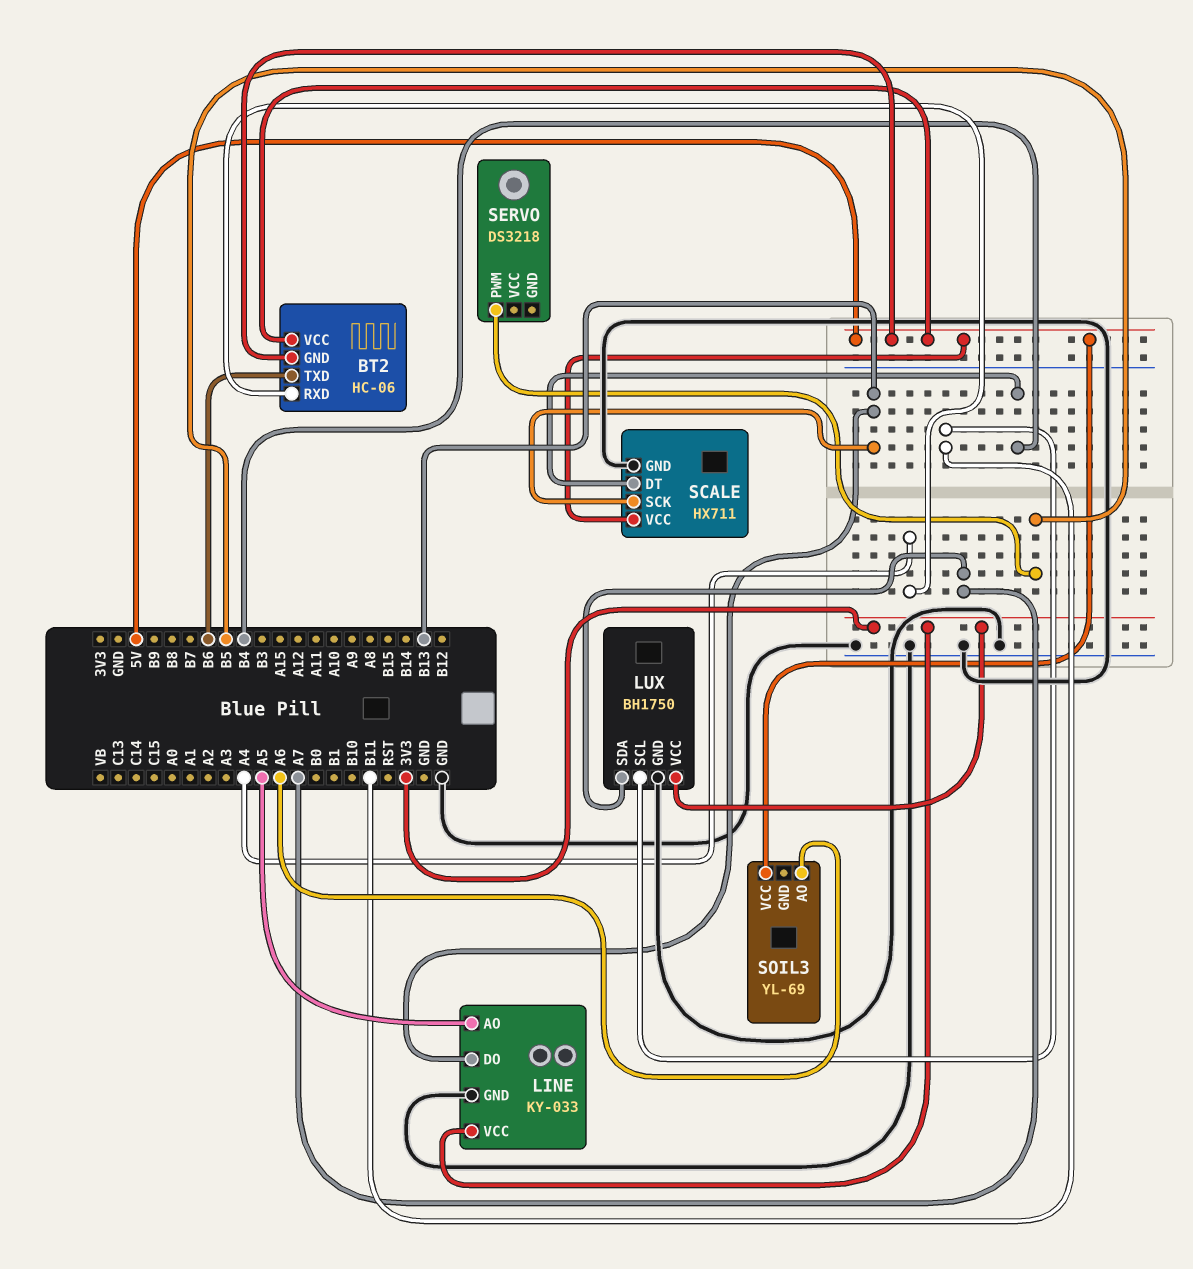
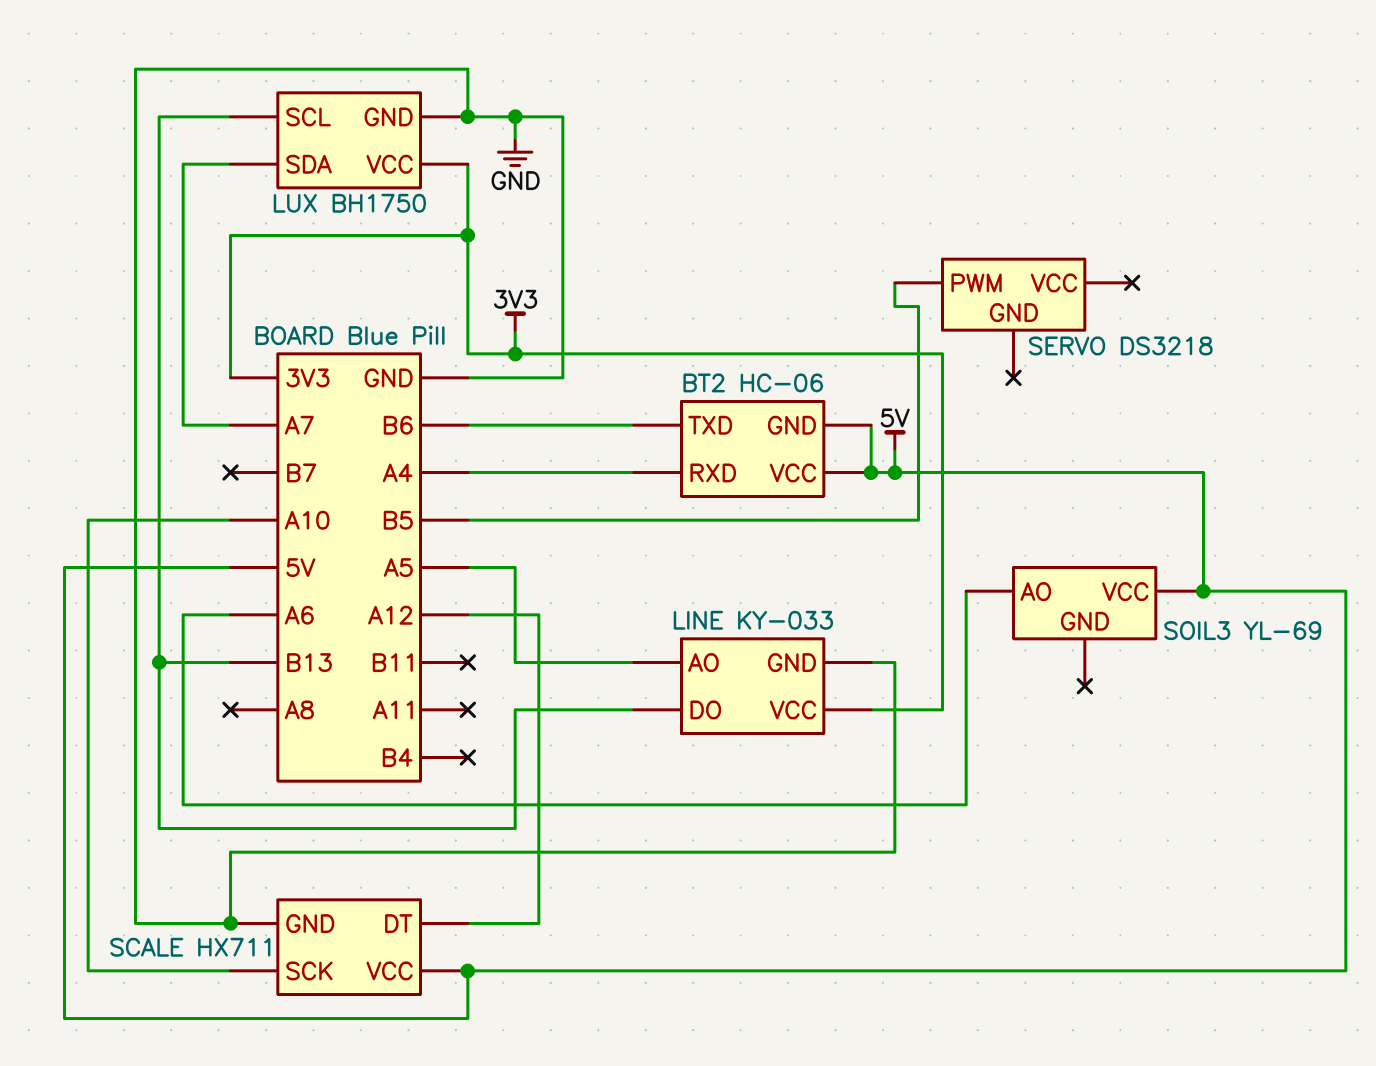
LUX pin SCL: B11 -> B13
SCALE pin DT: B4 -> A12
SCALE pin SCK: B13 -> A10

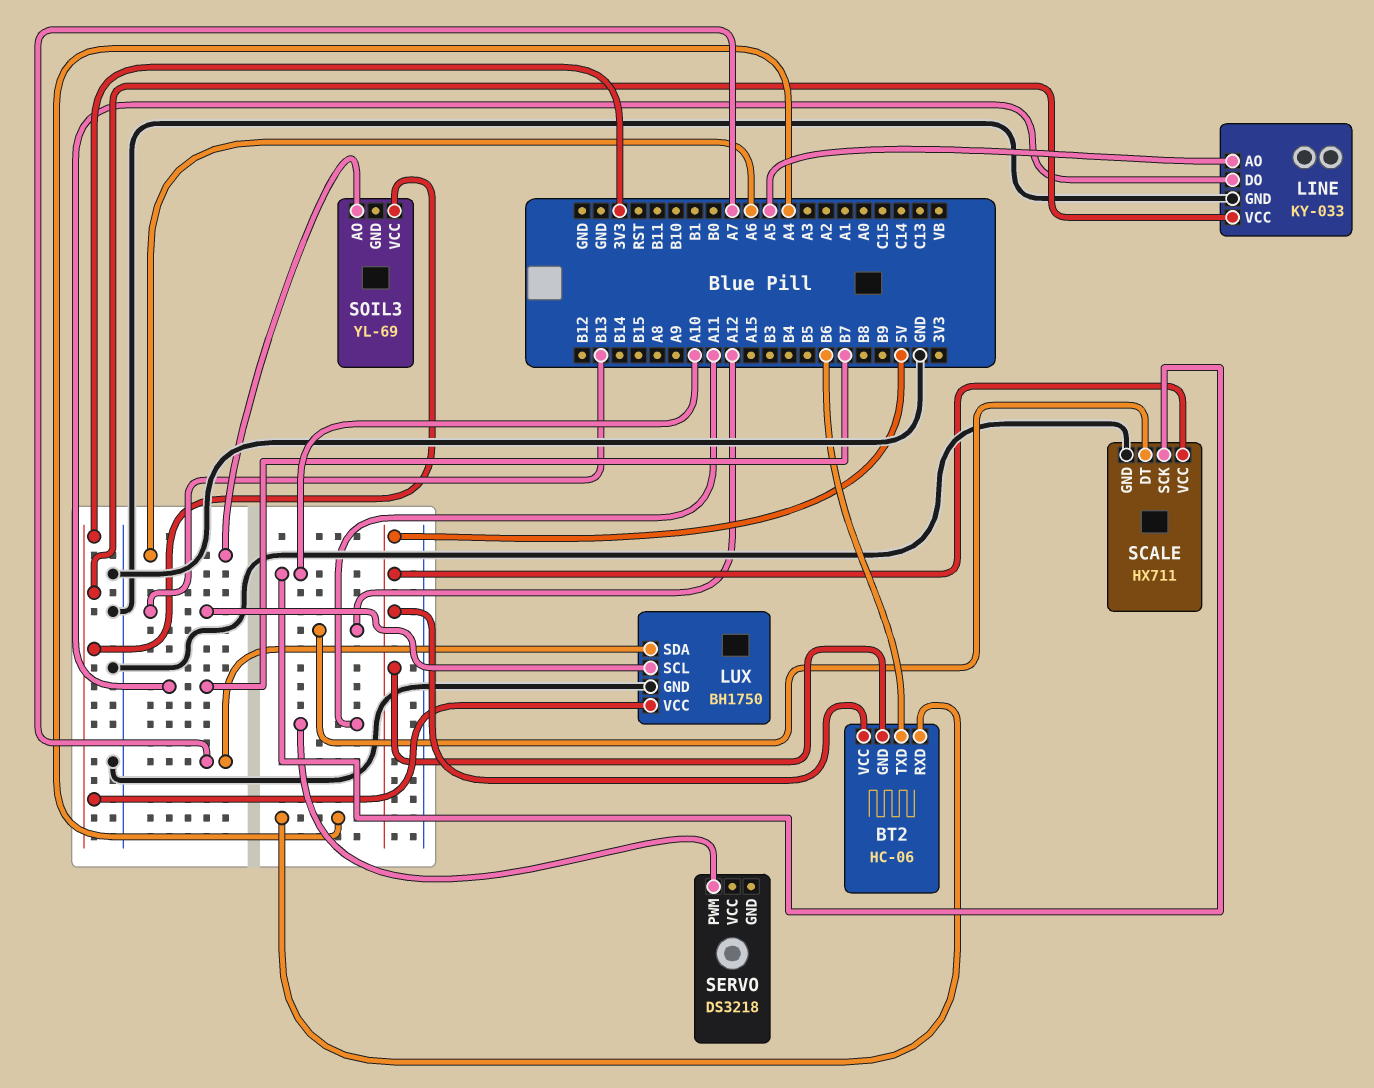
LINE pin DO: B13 -> B7
SERVO pin PWM: B5 -> A11
SOIL3 pin VCC: 5V -> 3V3

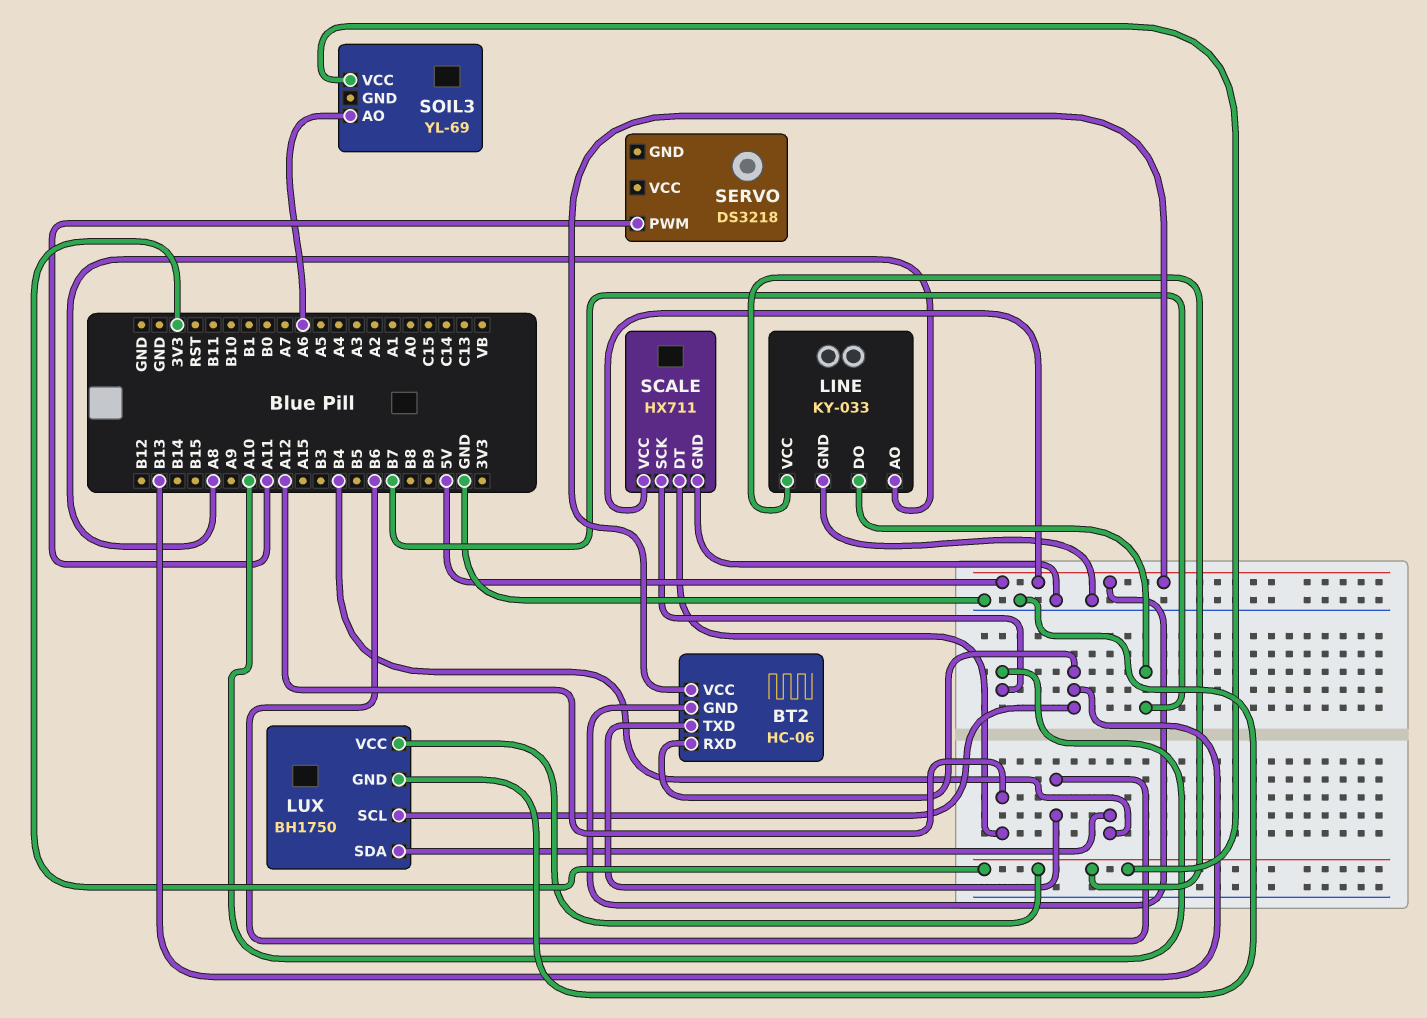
BT2 pin RXD: A4 -> B13
LINE pin AO: A5 -> A8
LUX pin SDA: A7 -> B4

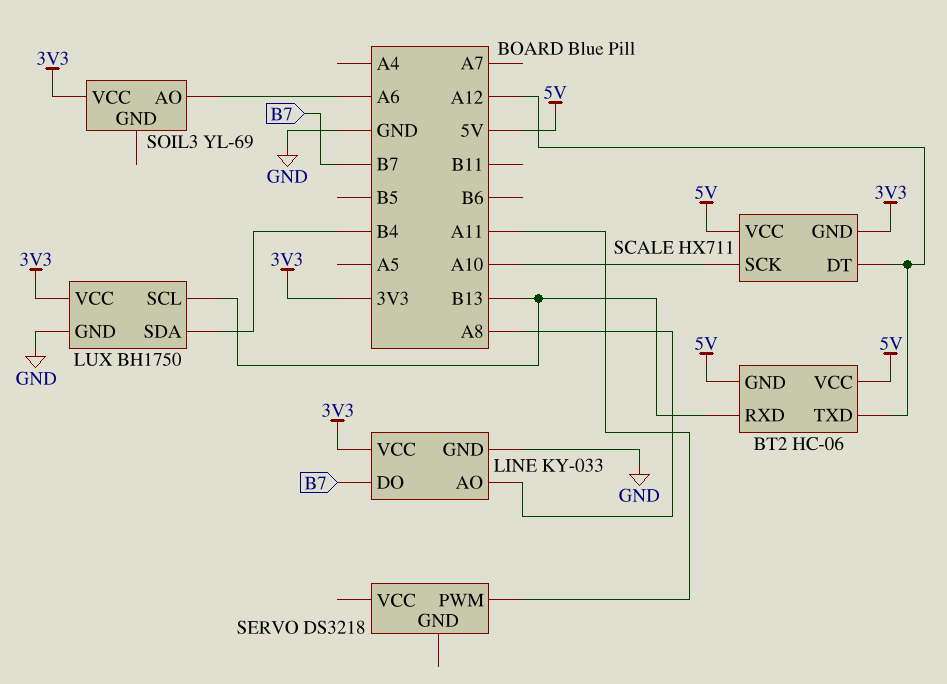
BT2 pin TXD: B6 -> A12
SCALE pin GND: GND -> 3V3

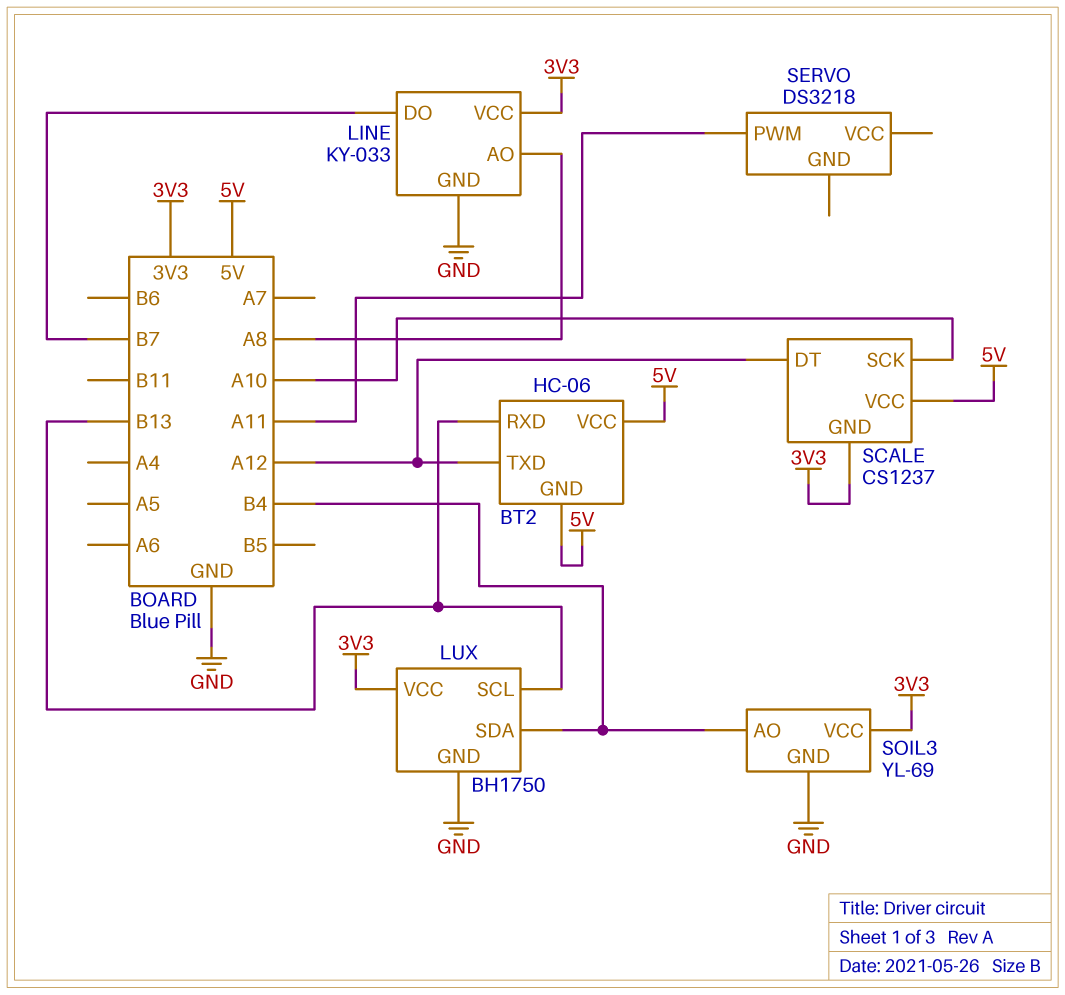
SCALE: HX711 -> CS1237
SOIL3 pin AO: A6 -> B4
SOIL3 pin GND: none -> GND

